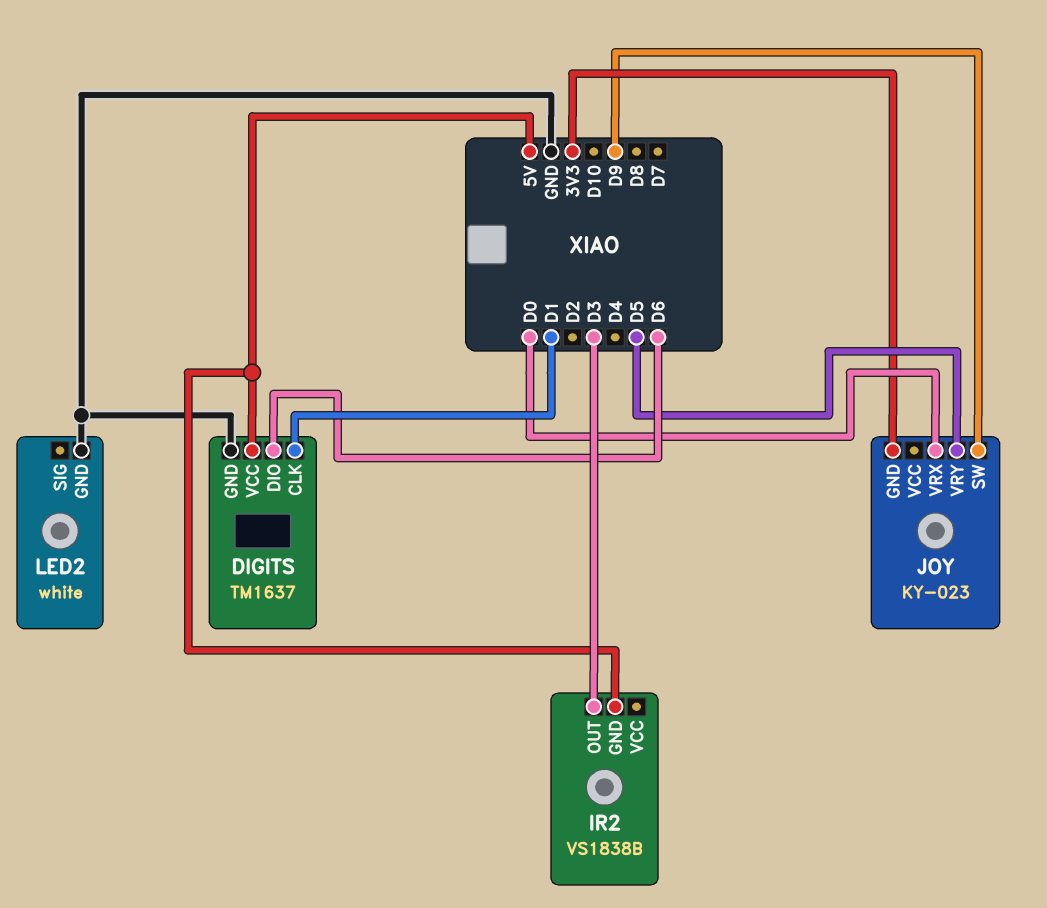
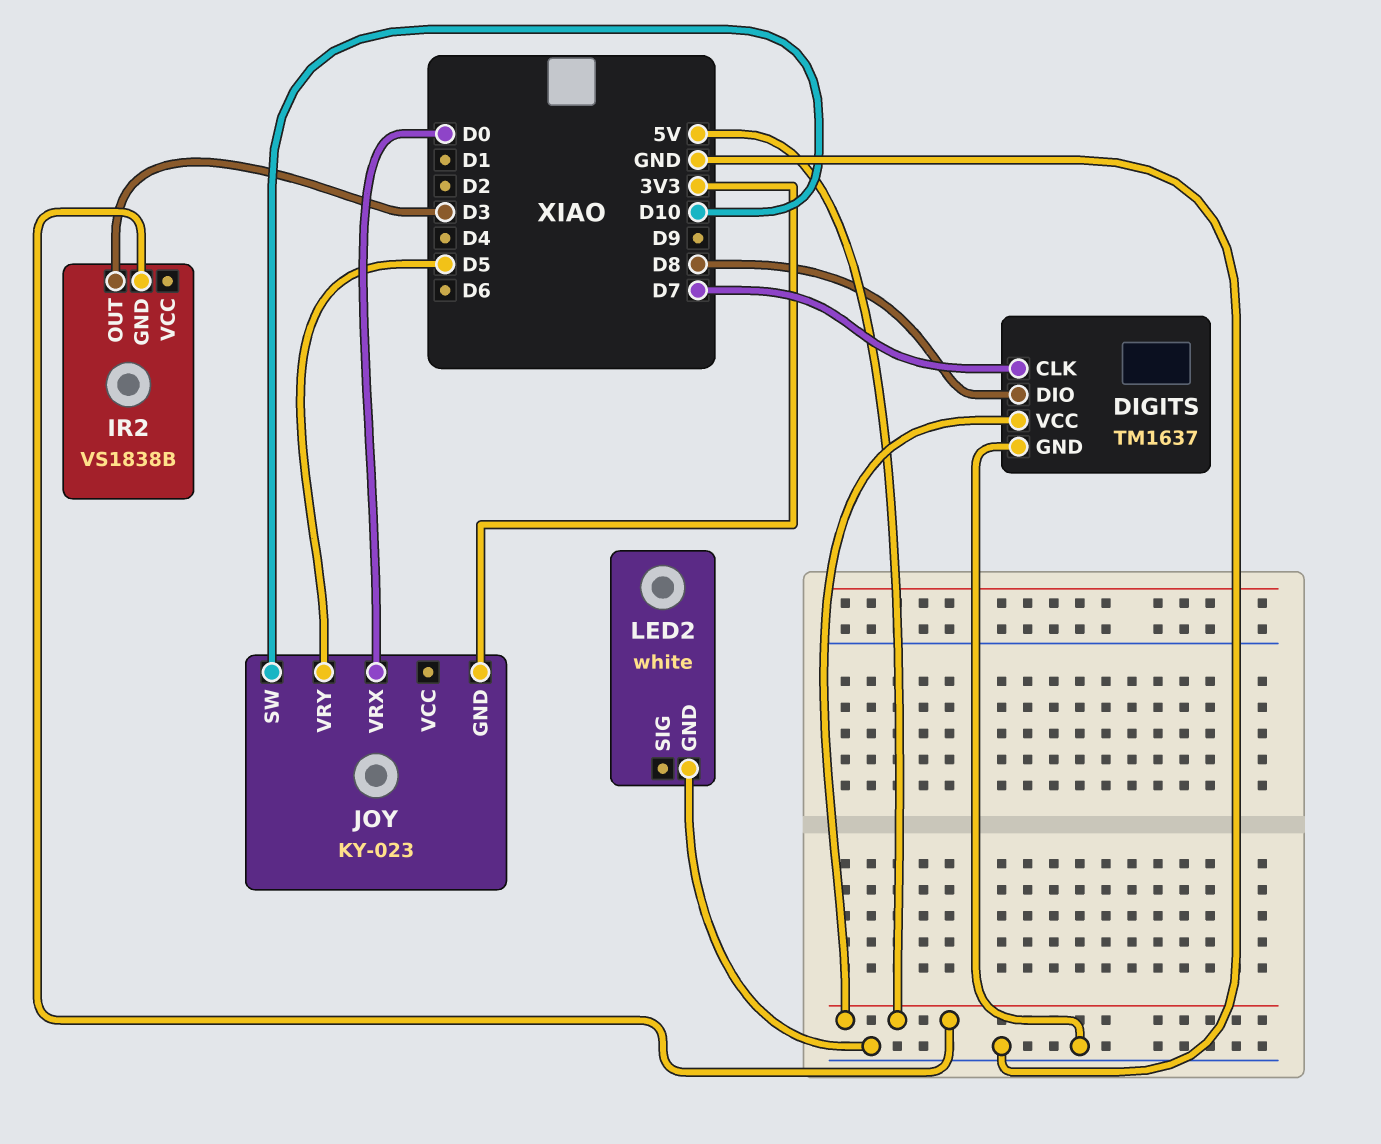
DIGITS pin CLK: D1 -> D7
DIGITS pin DIO: D6 -> D8
JOY pin SW: D9 -> D10

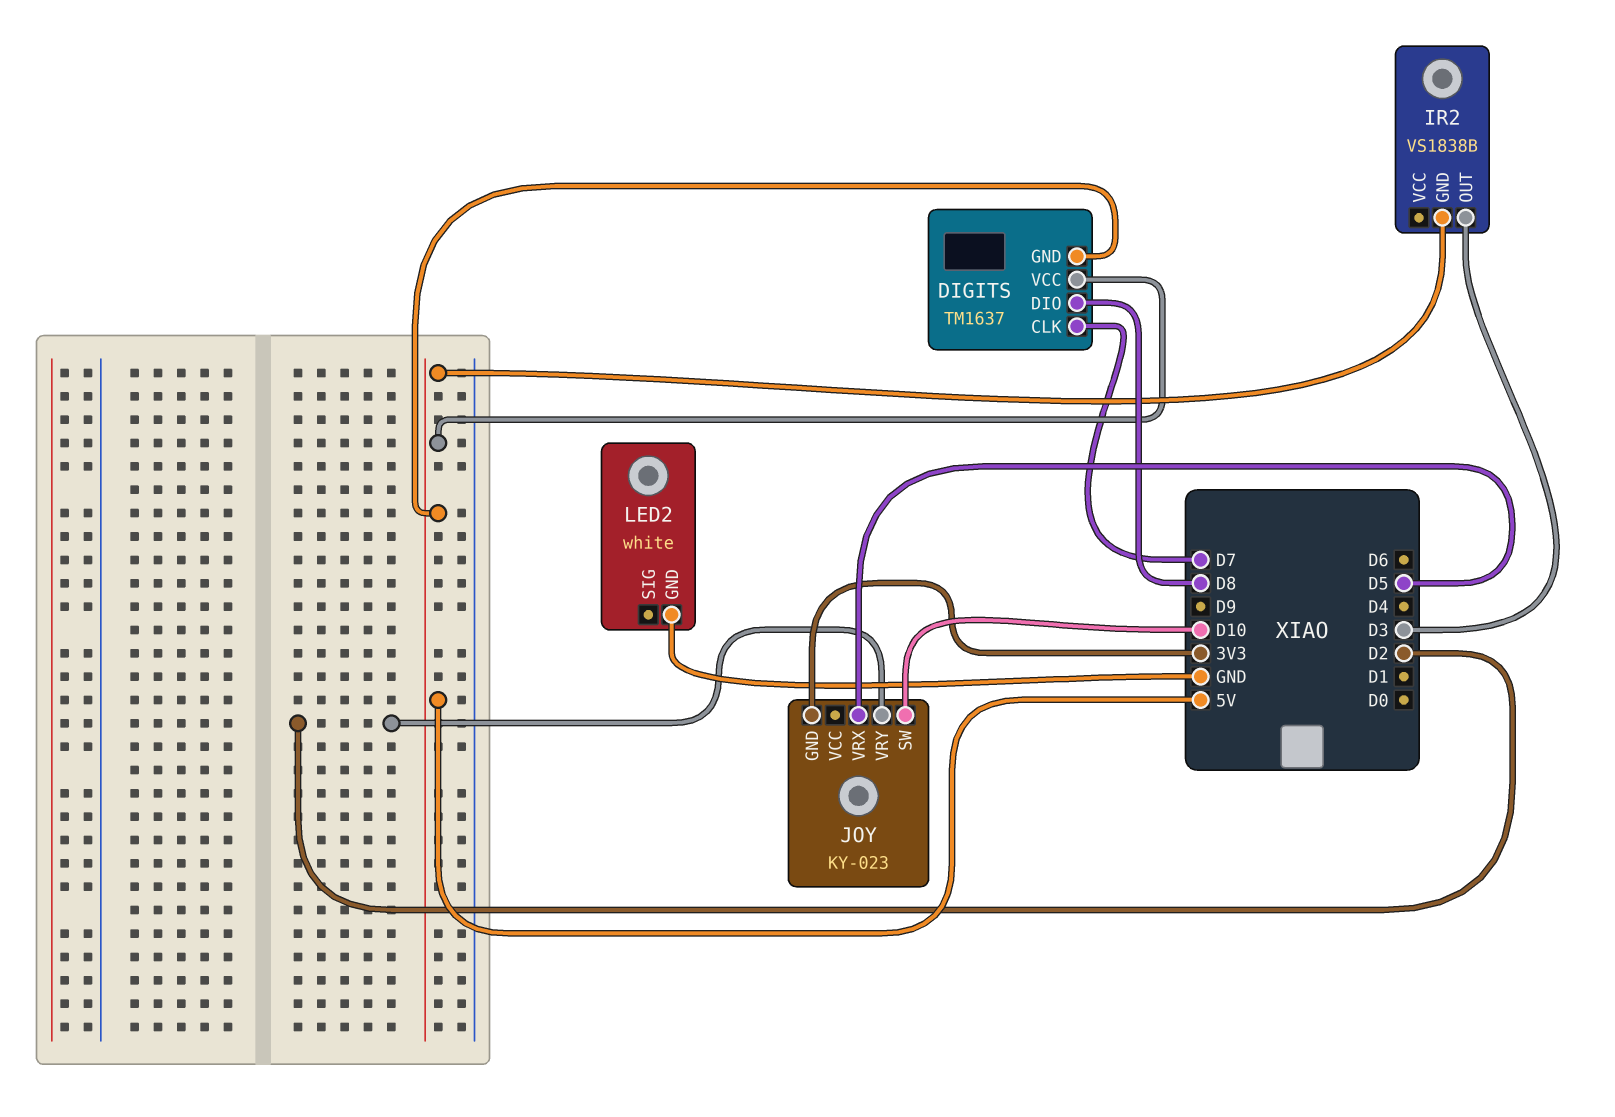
DIGITS pin GND: GND -> 5V
JOY pin VRX: D0 -> D5
JOY pin VRY: D5 -> D2

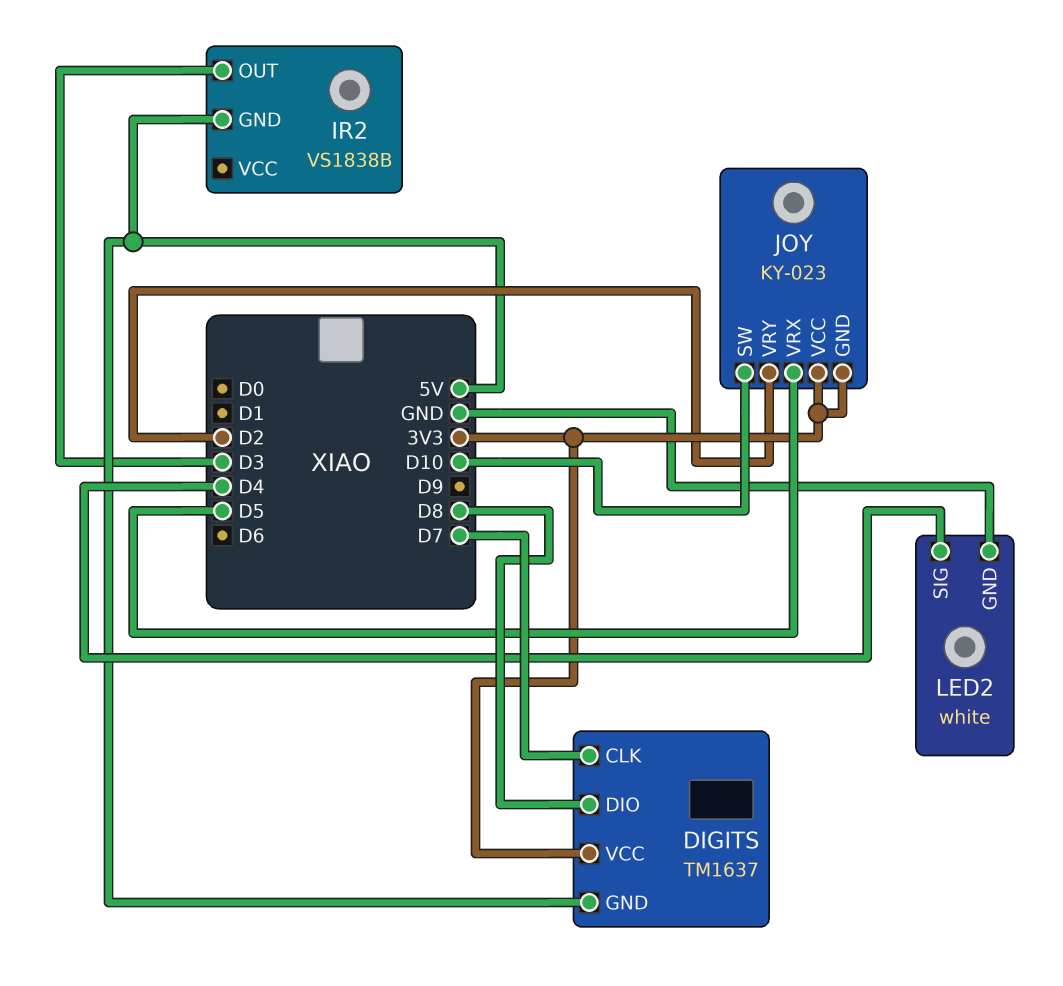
DIGITS pin VCC: 5V -> 3V3
JOY pin VCC: none -> 3V3
LED2 pin SIG: none -> D4

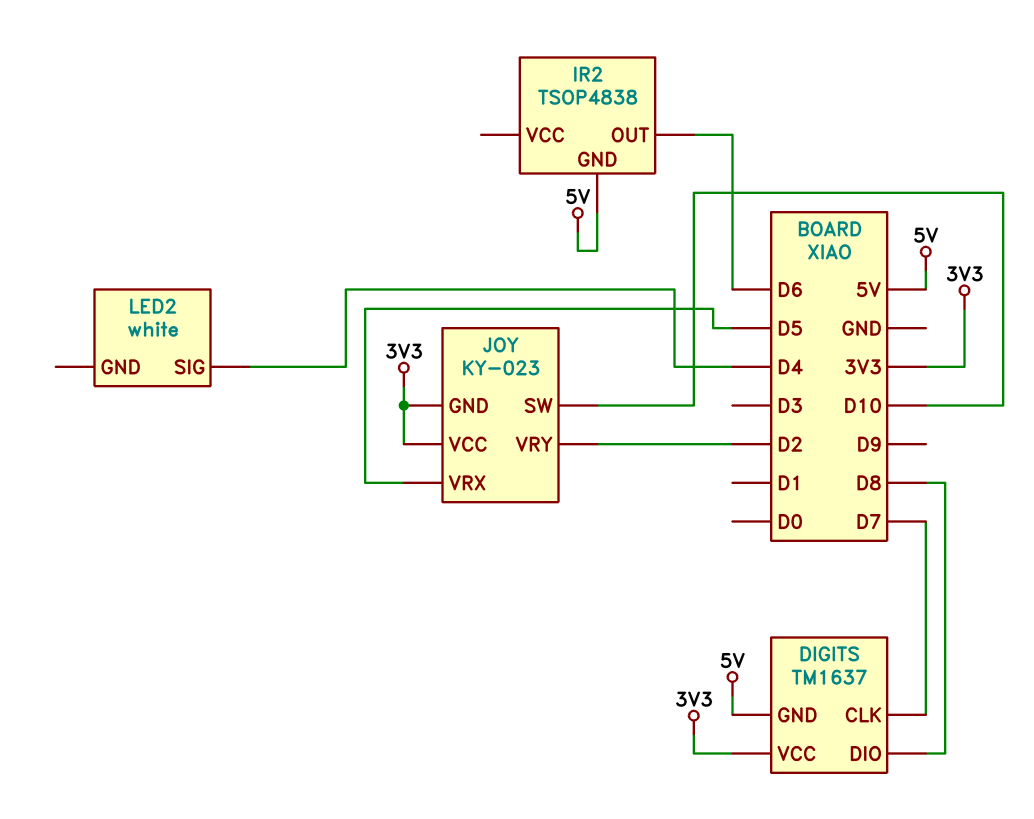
IR2: VS1838B -> TSOP4838
IR2 pin OUT: D3 -> D6
LED2 pin GND: GND -> none

